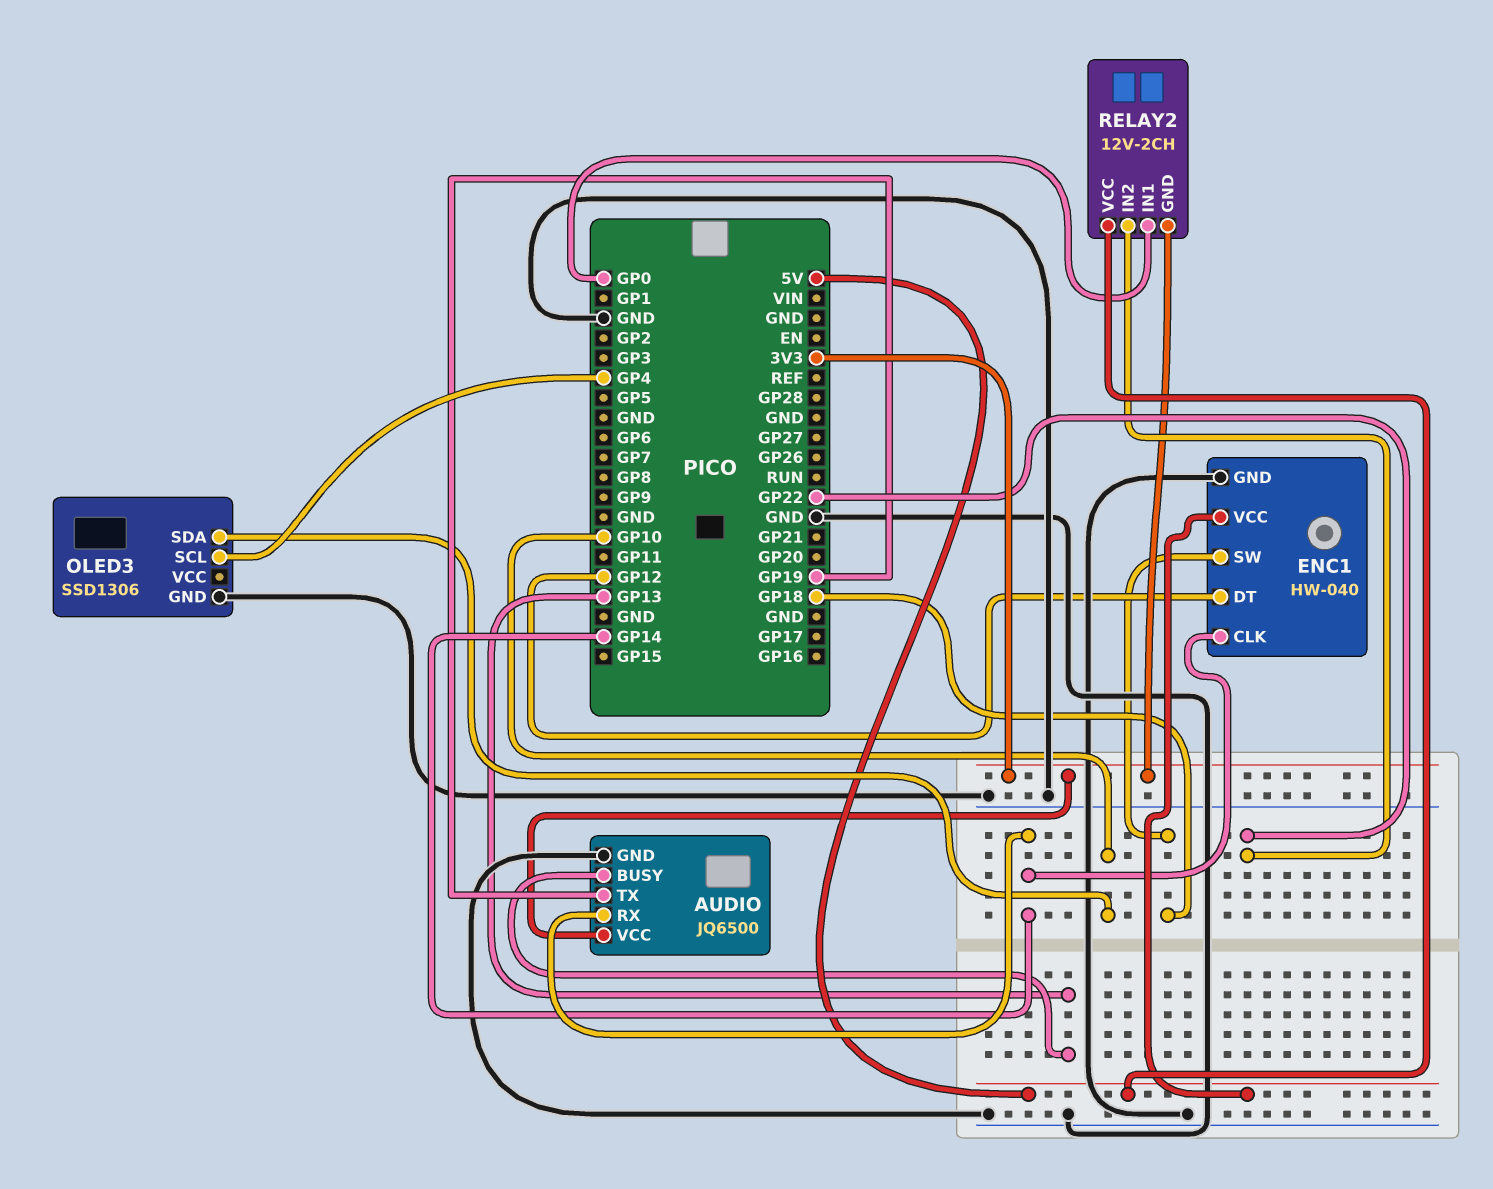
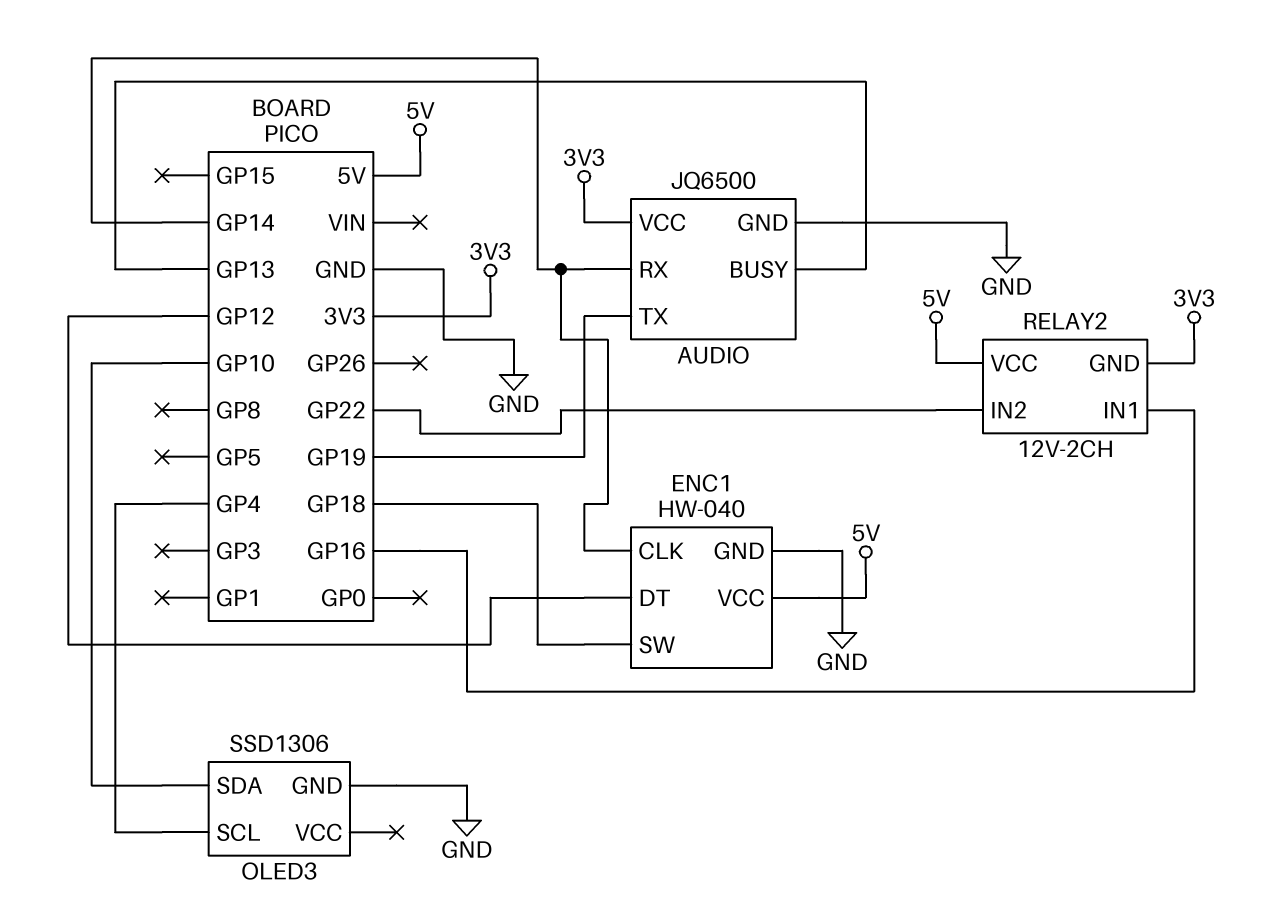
RELAY2 pin IN1: GP0 -> GP16

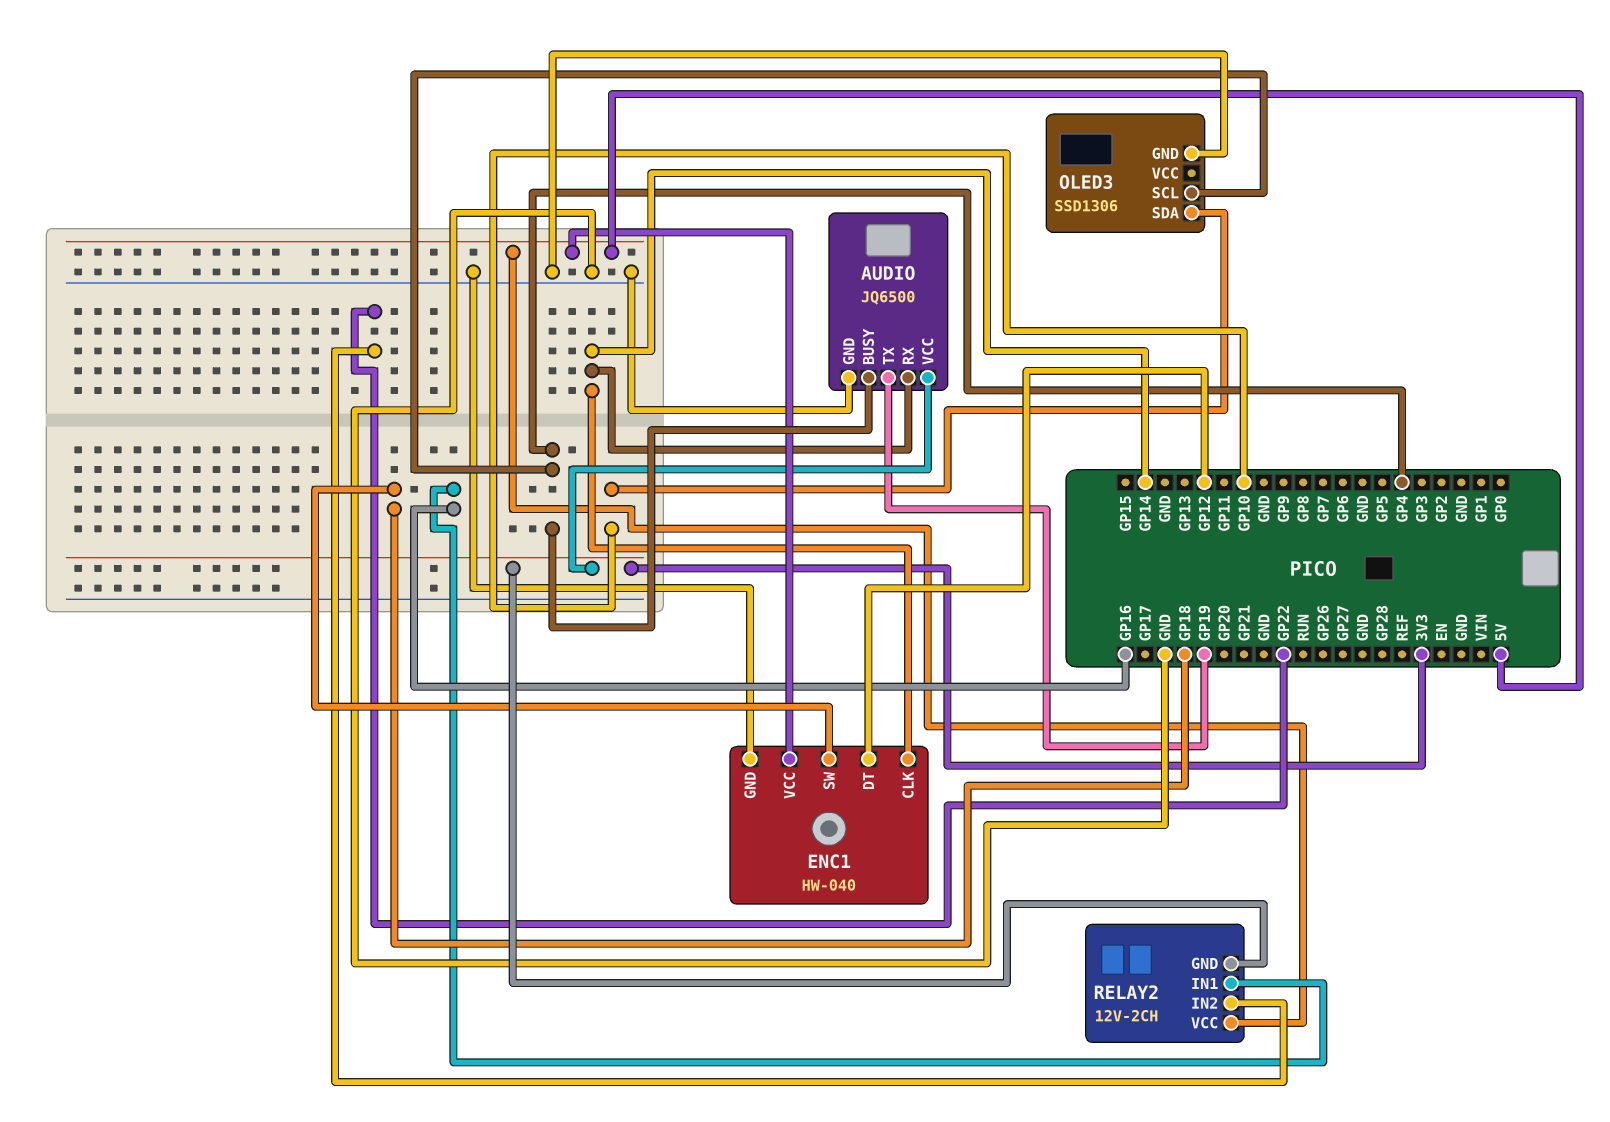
AUDIO pin BUSY: GP13 -> GP4

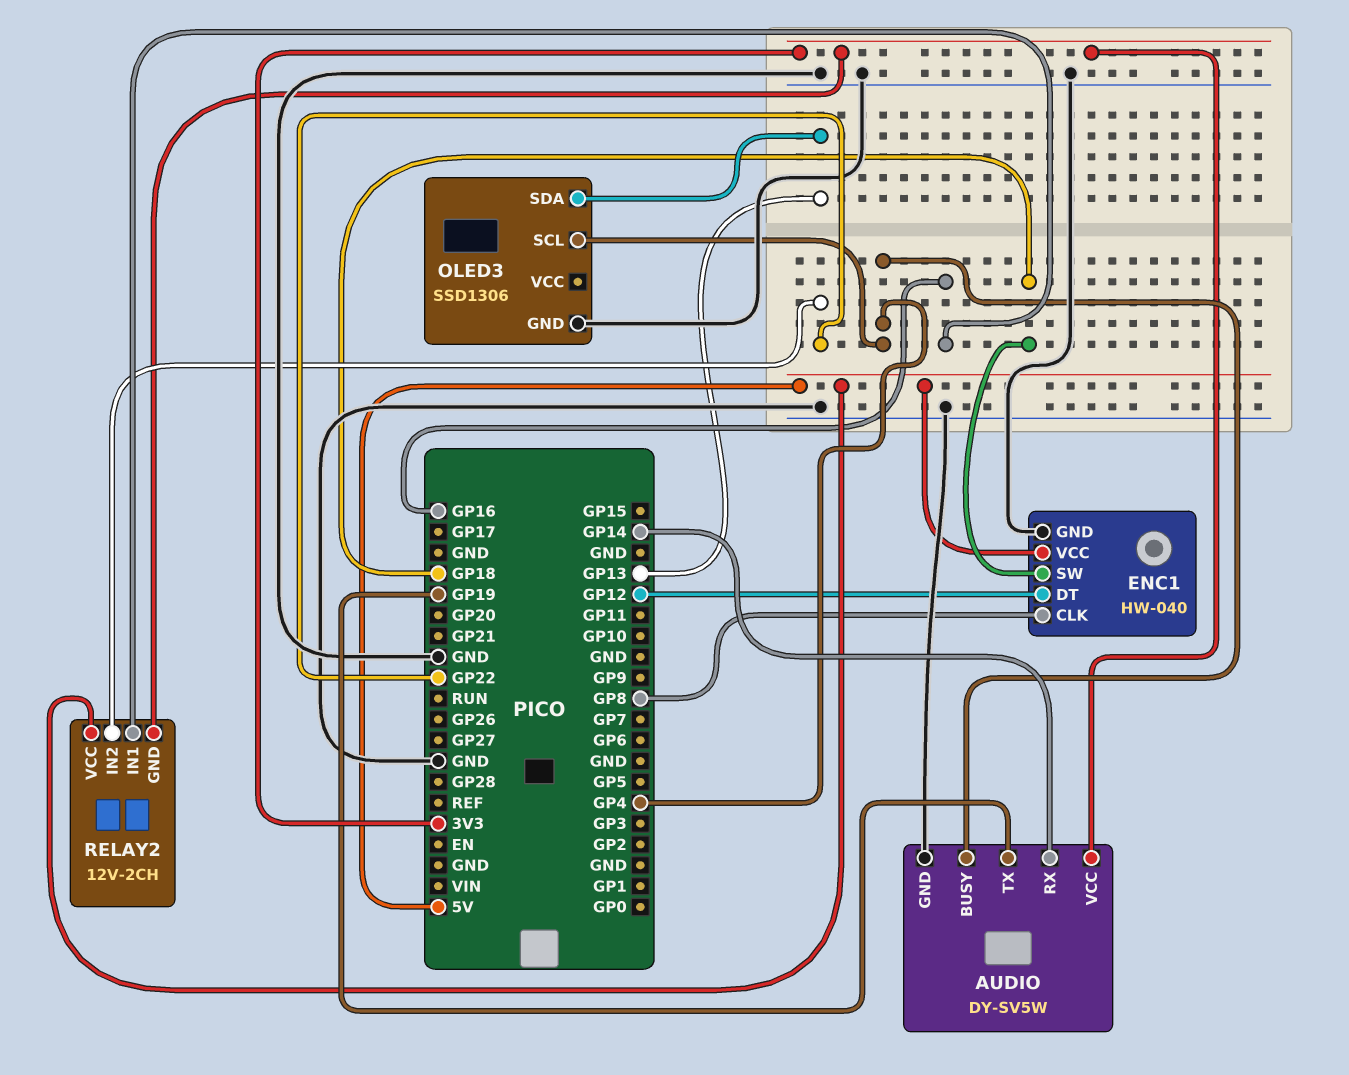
AUDIO: JQ6500 -> DY-SV5W
ENC1 pin CLK: GP14 -> GP8
OLED3 pin SDA: GP10 -> GP13

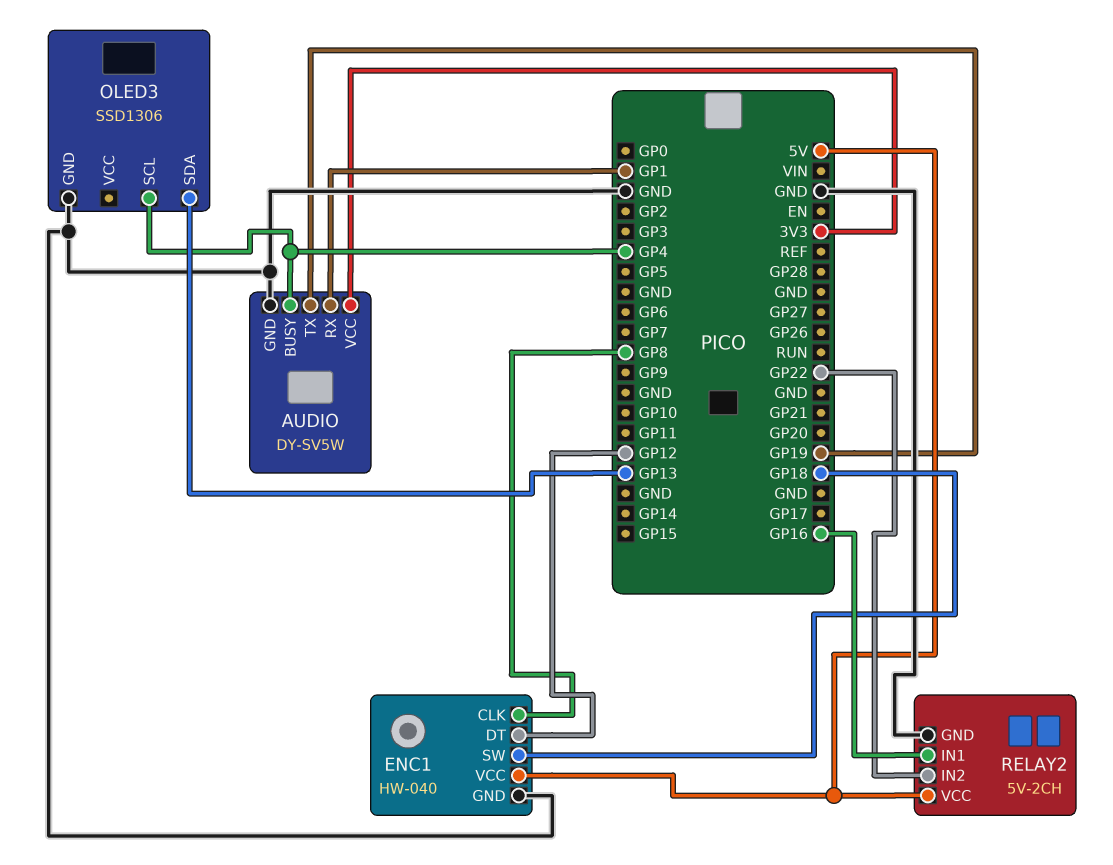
AUDIO pin RX: GP14 -> GP1
RELAY2: 12V-2CH -> 5V-2CH
RELAY2 pin GND: 3V3 -> GND

